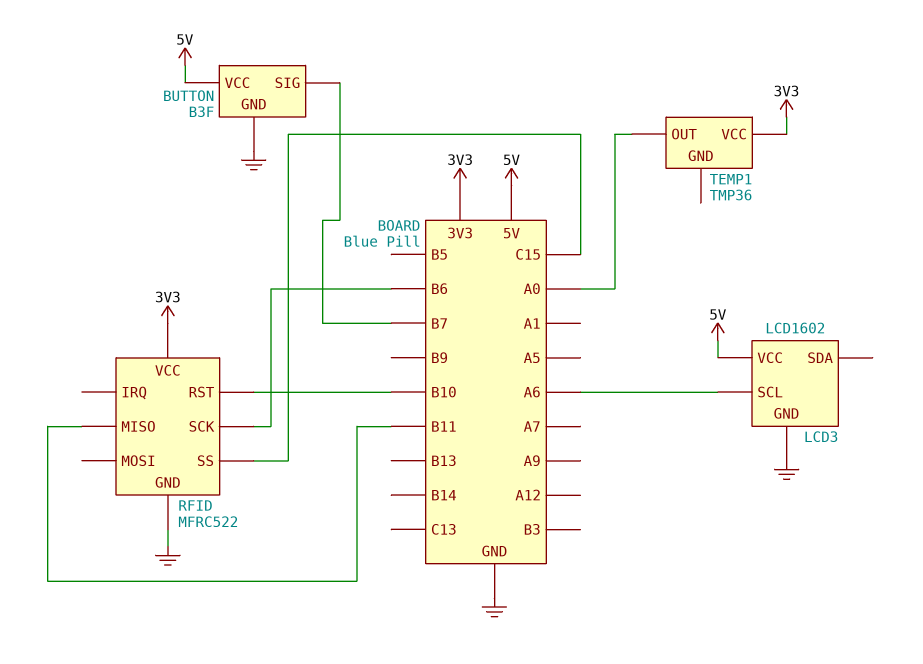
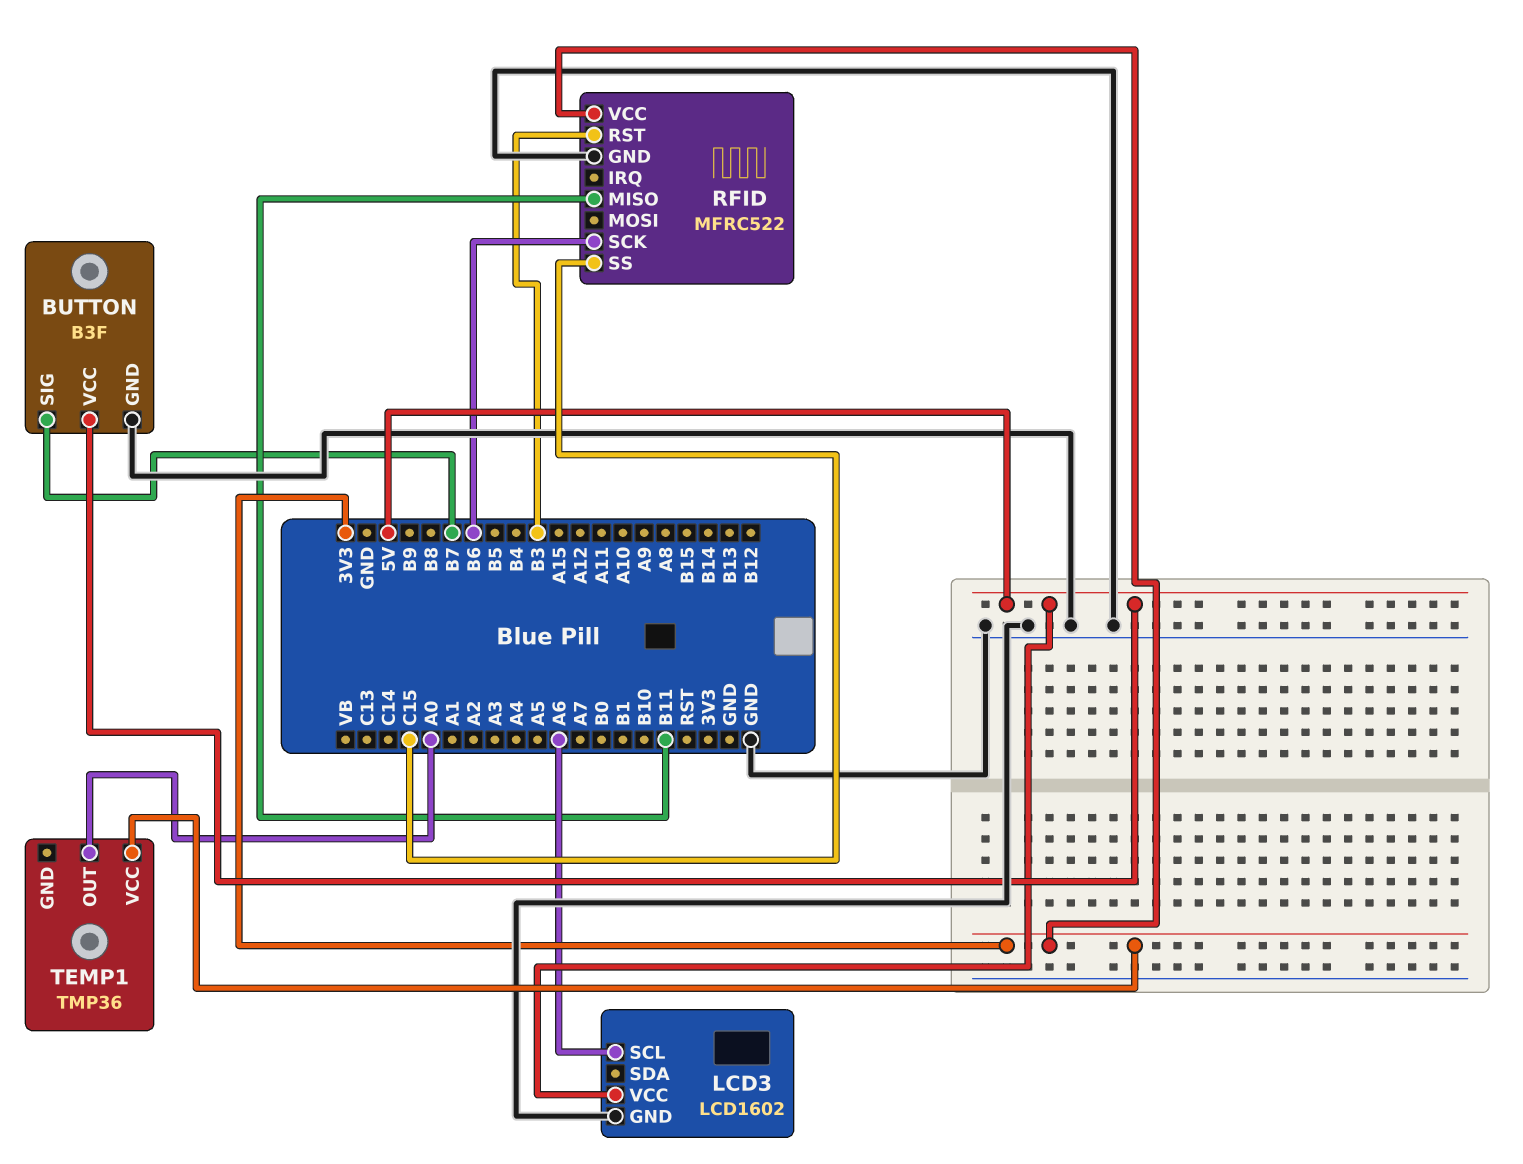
RFID pin RST: B10 -> B3

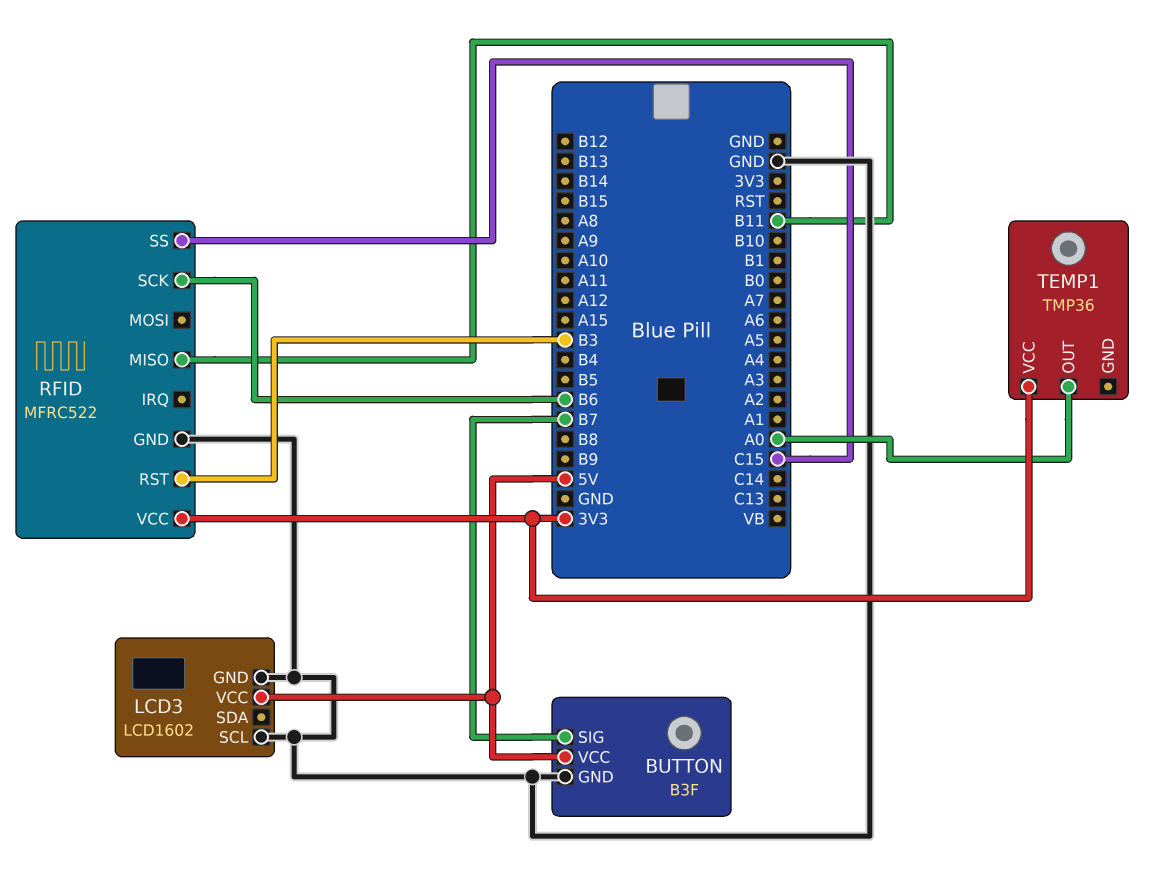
LCD3 pin SCL: A6 -> GND

